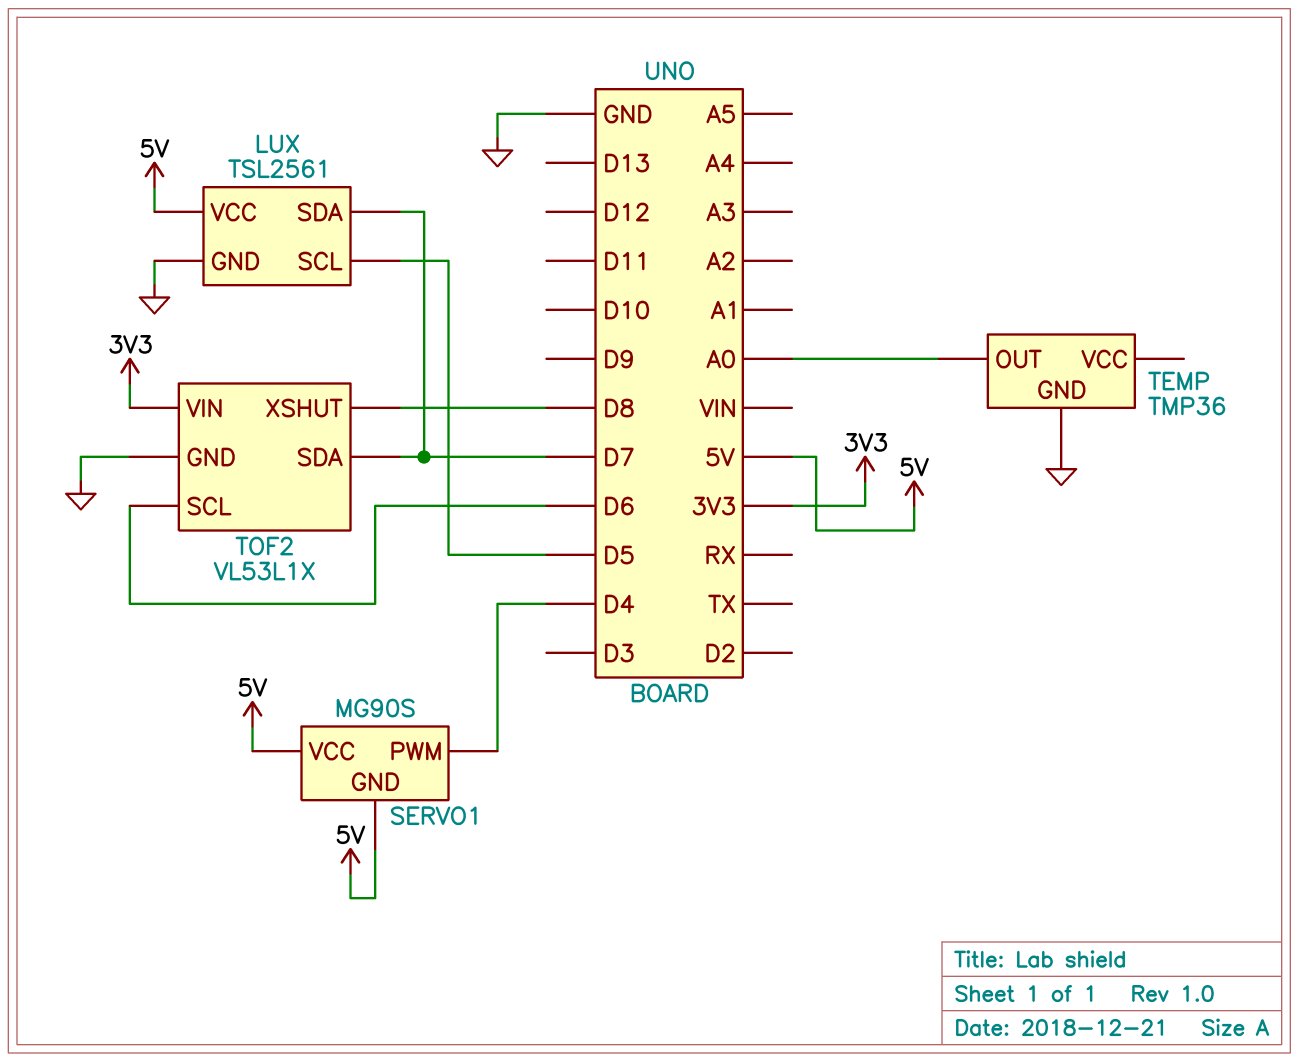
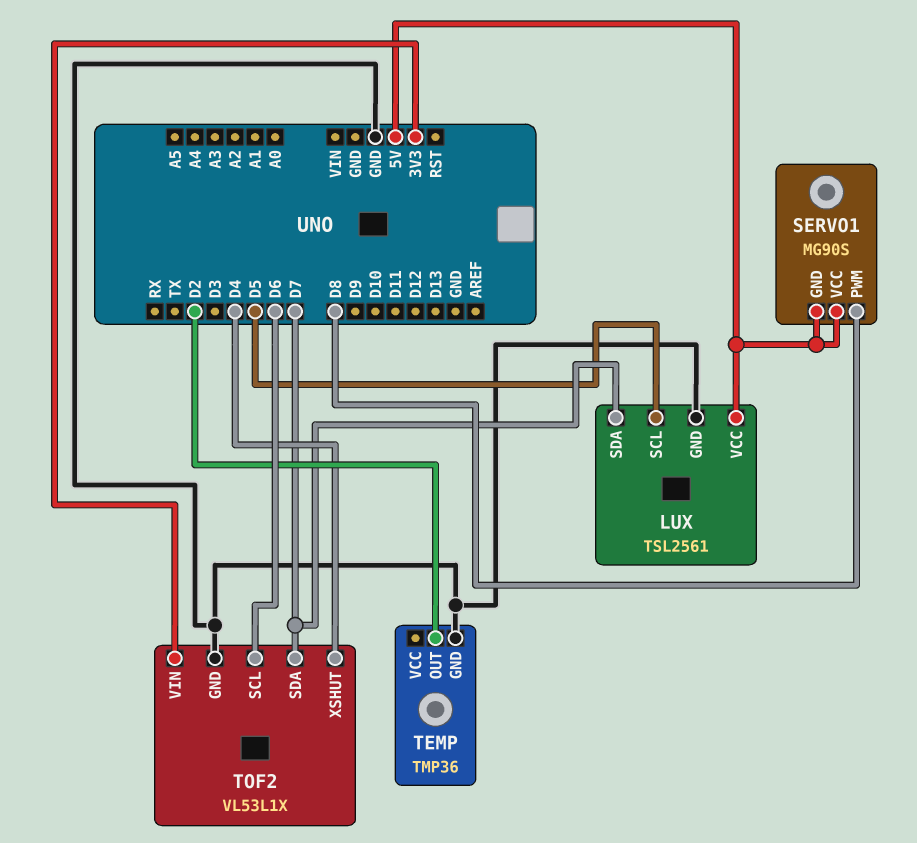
SERVO1 pin PWM: D4 -> D8
TEMP pin OUT: A0 -> D2
TOF2 pin XSHUT: D8 -> D4

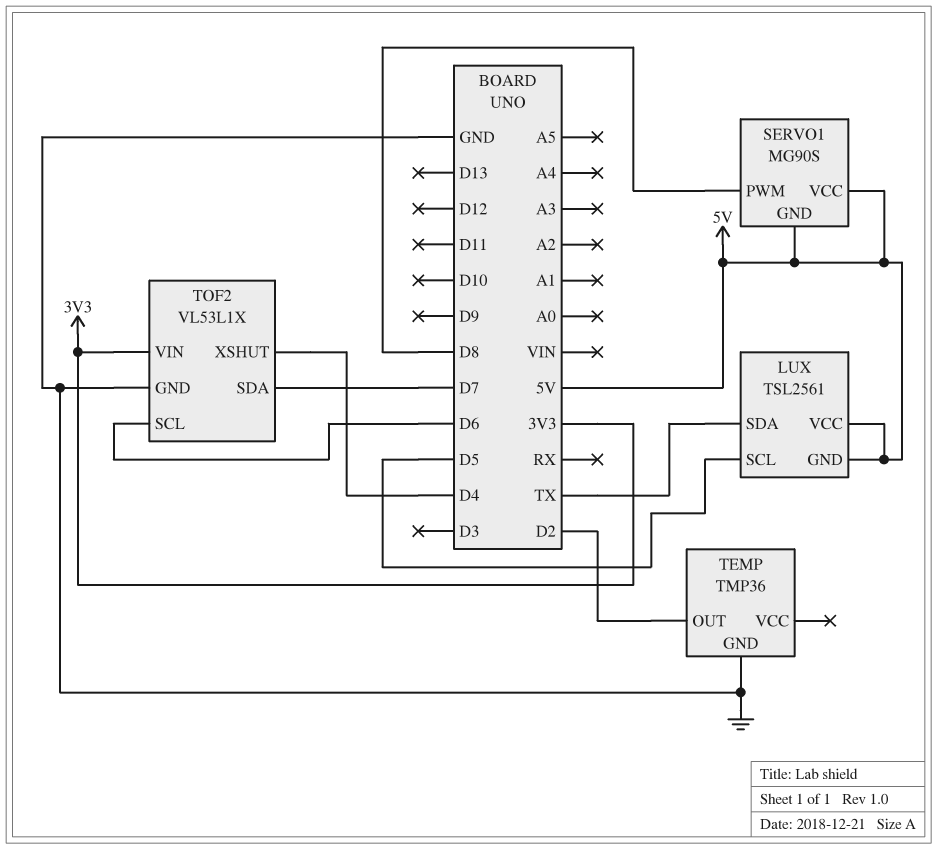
LUX pin GND: GND -> 5V
LUX pin SDA: D7 -> TX

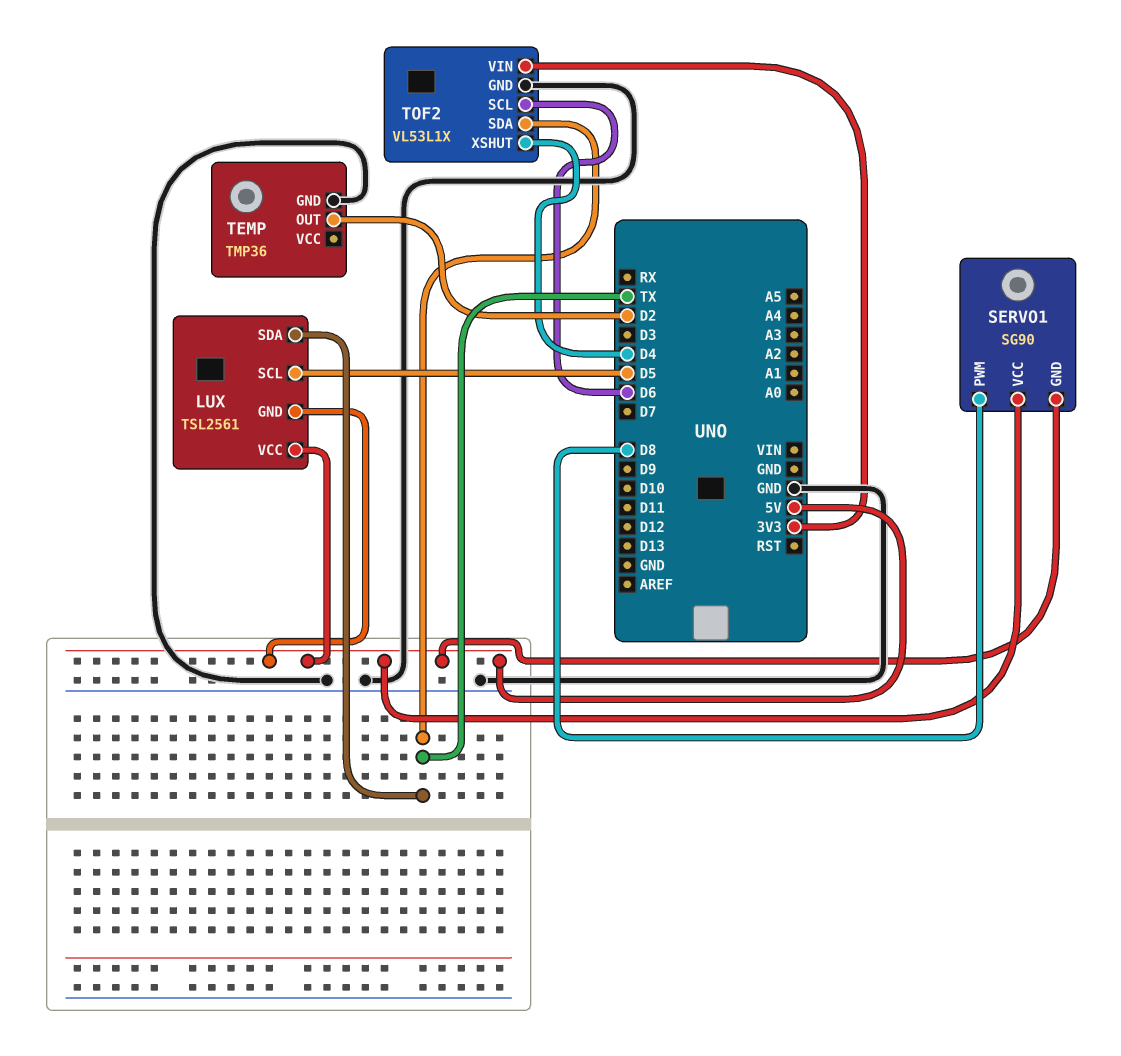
SERVO1: MG90S -> SG90
TOF2 pin SDA: D7 -> TX

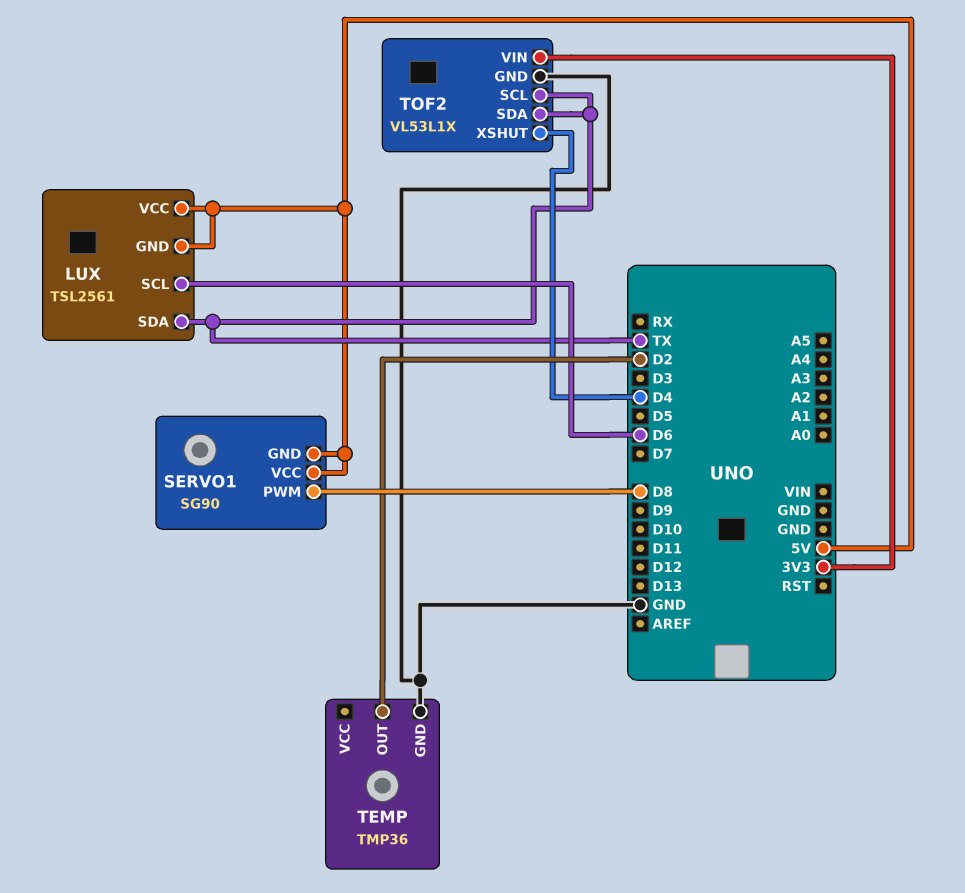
LUX pin SCL: D5 -> D6
TOF2 pin SCL: D6 -> TX

